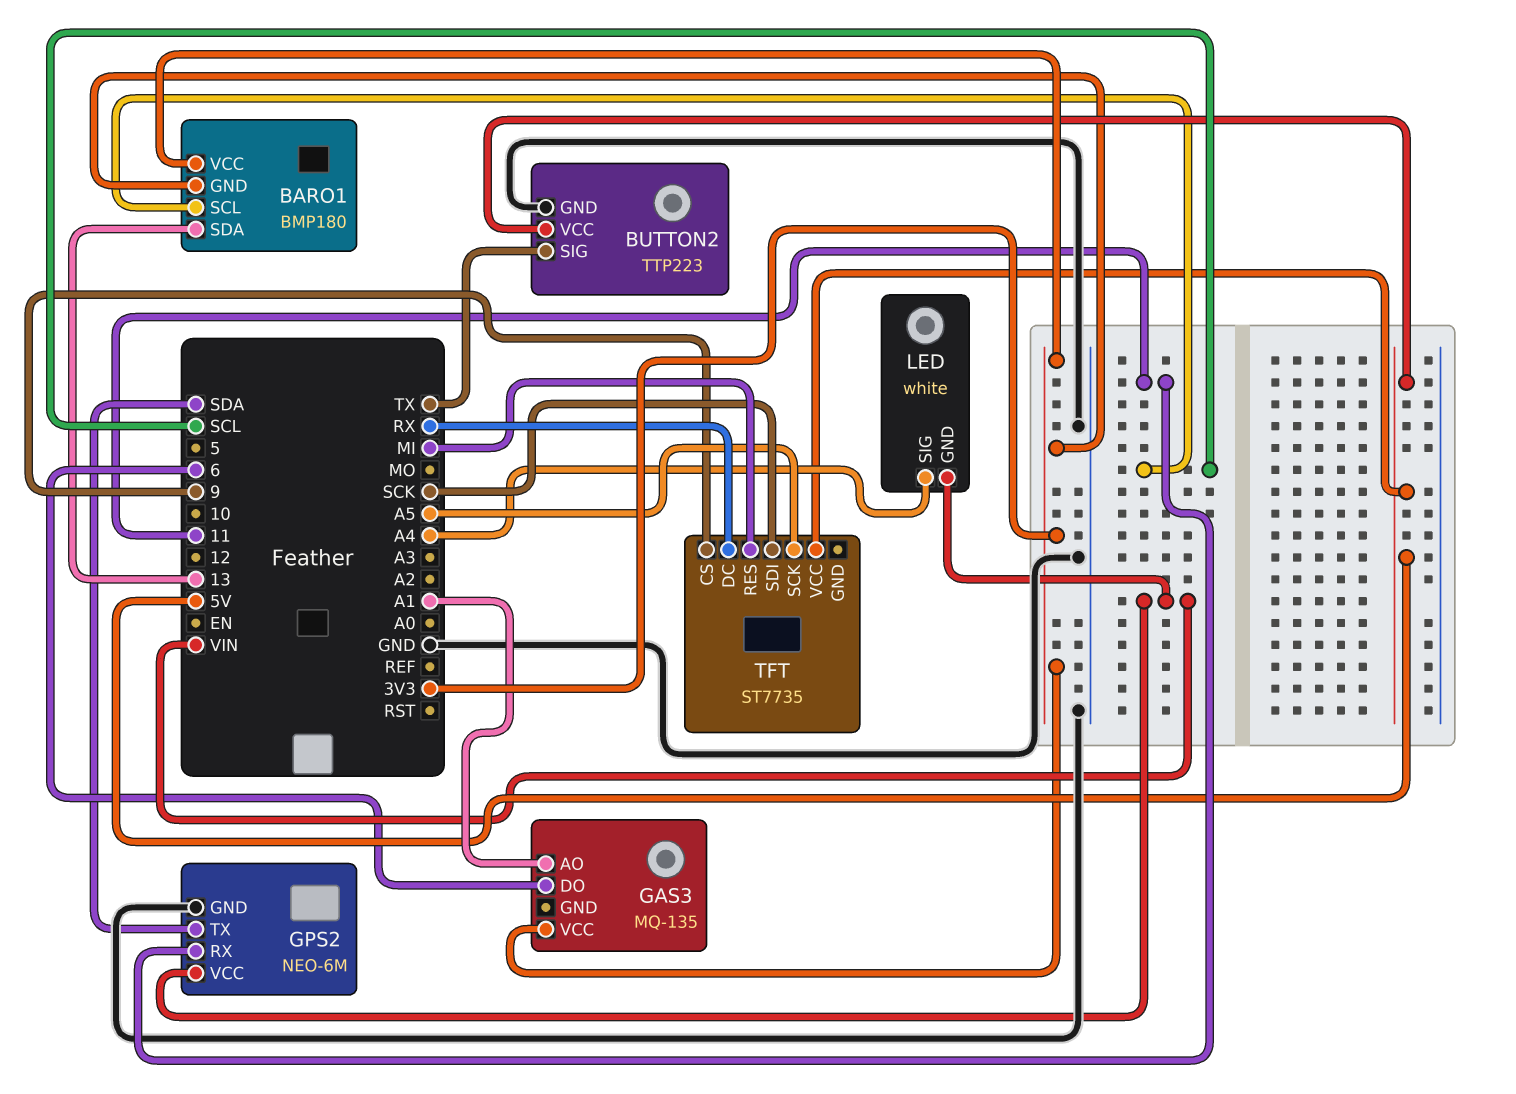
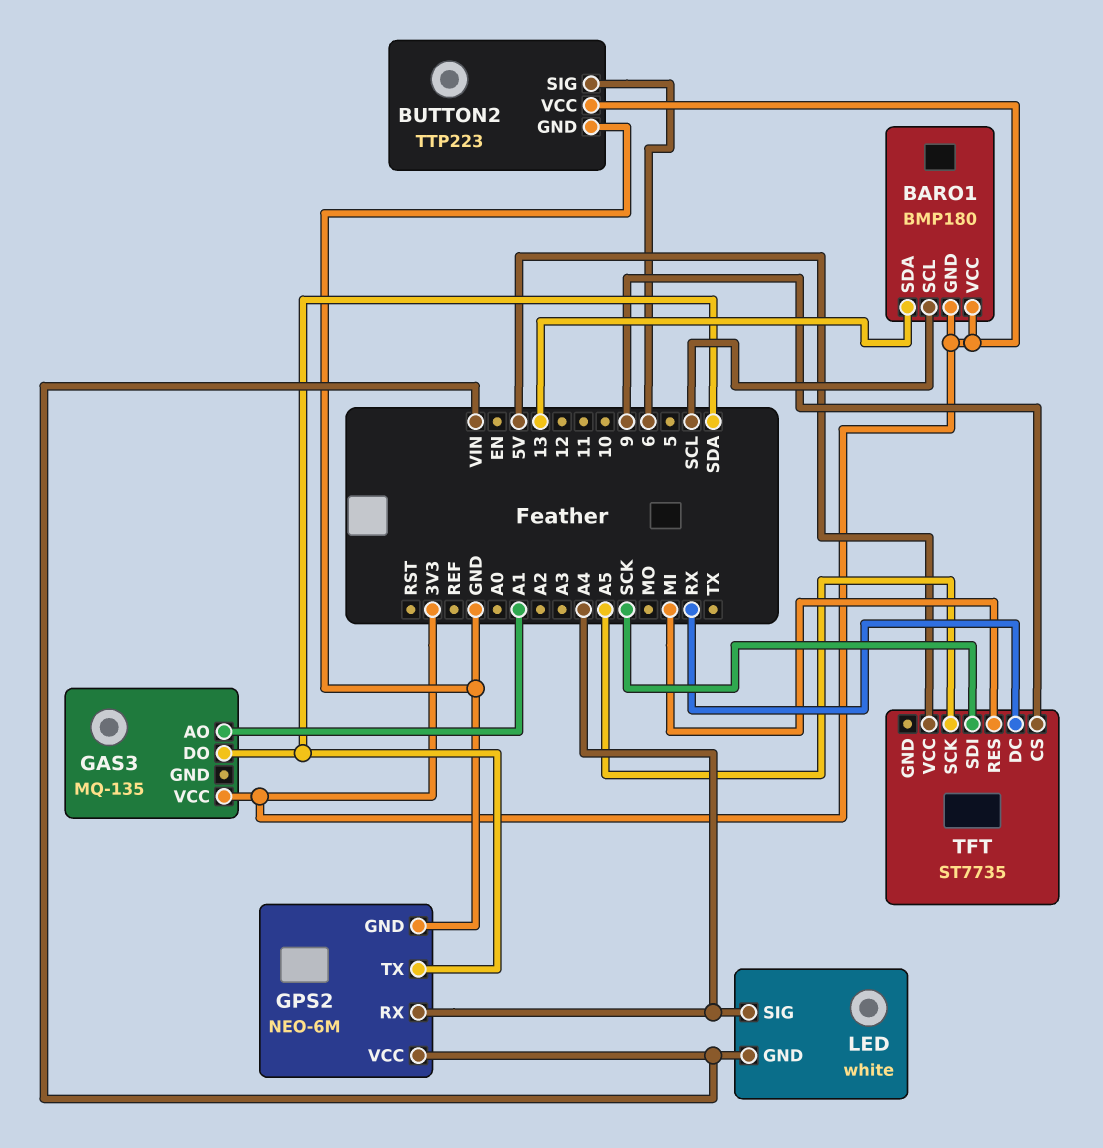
BUTTON2 pin SIG: TX -> 6
BUTTON2 pin VCC: 5V -> 3V3
GAS3 pin DO: 6 -> SDA
GPS2 pin RX: 11 -> A4

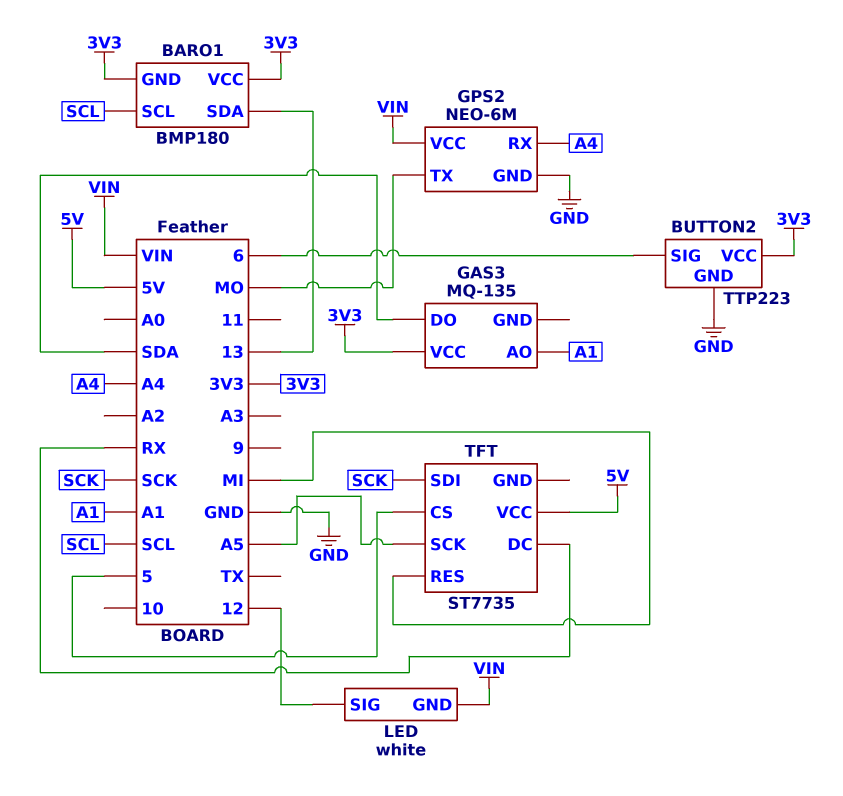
GPS2 pin TX: SDA -> MO
LED pin SIG: A4 -> 12
TFT pin CS: 9 -> 5

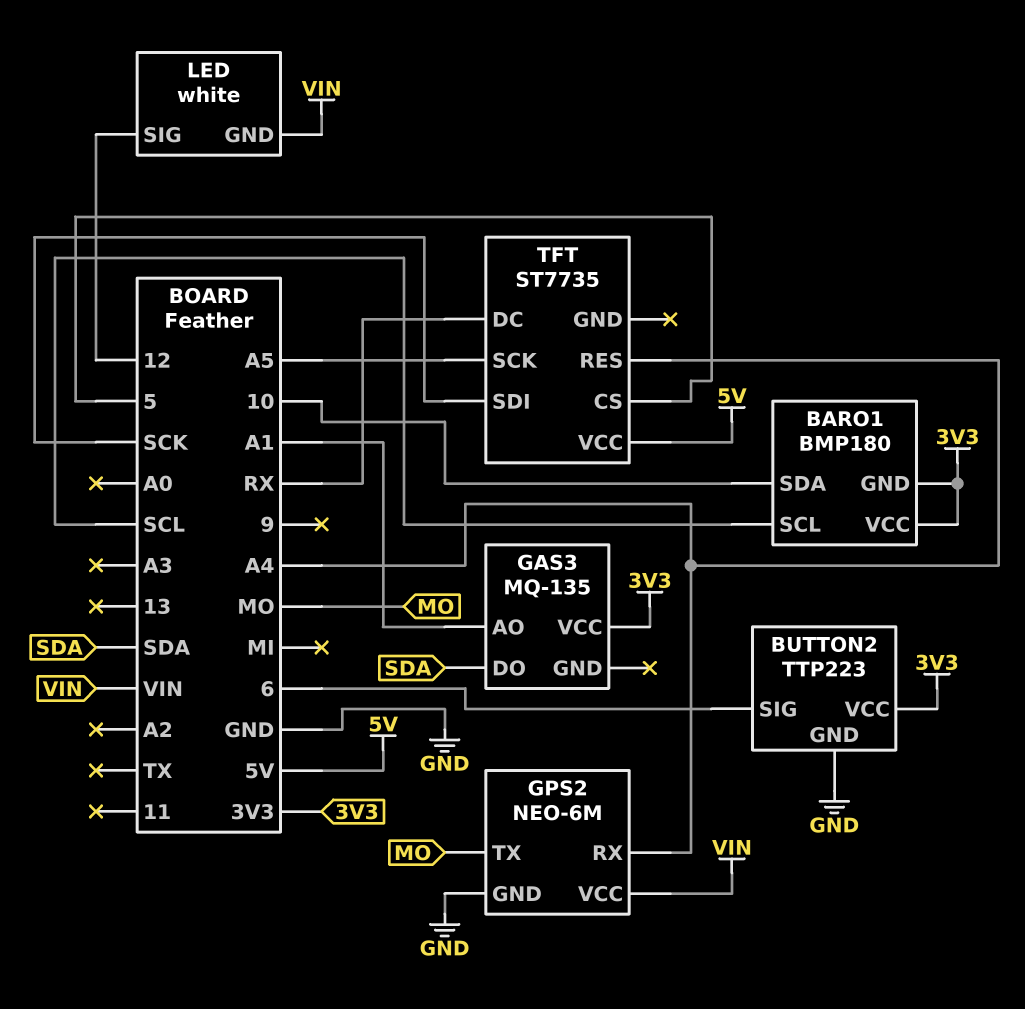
BARO1 pin SDA: 13 -> 10
TFT pin RES: MI -> A4

